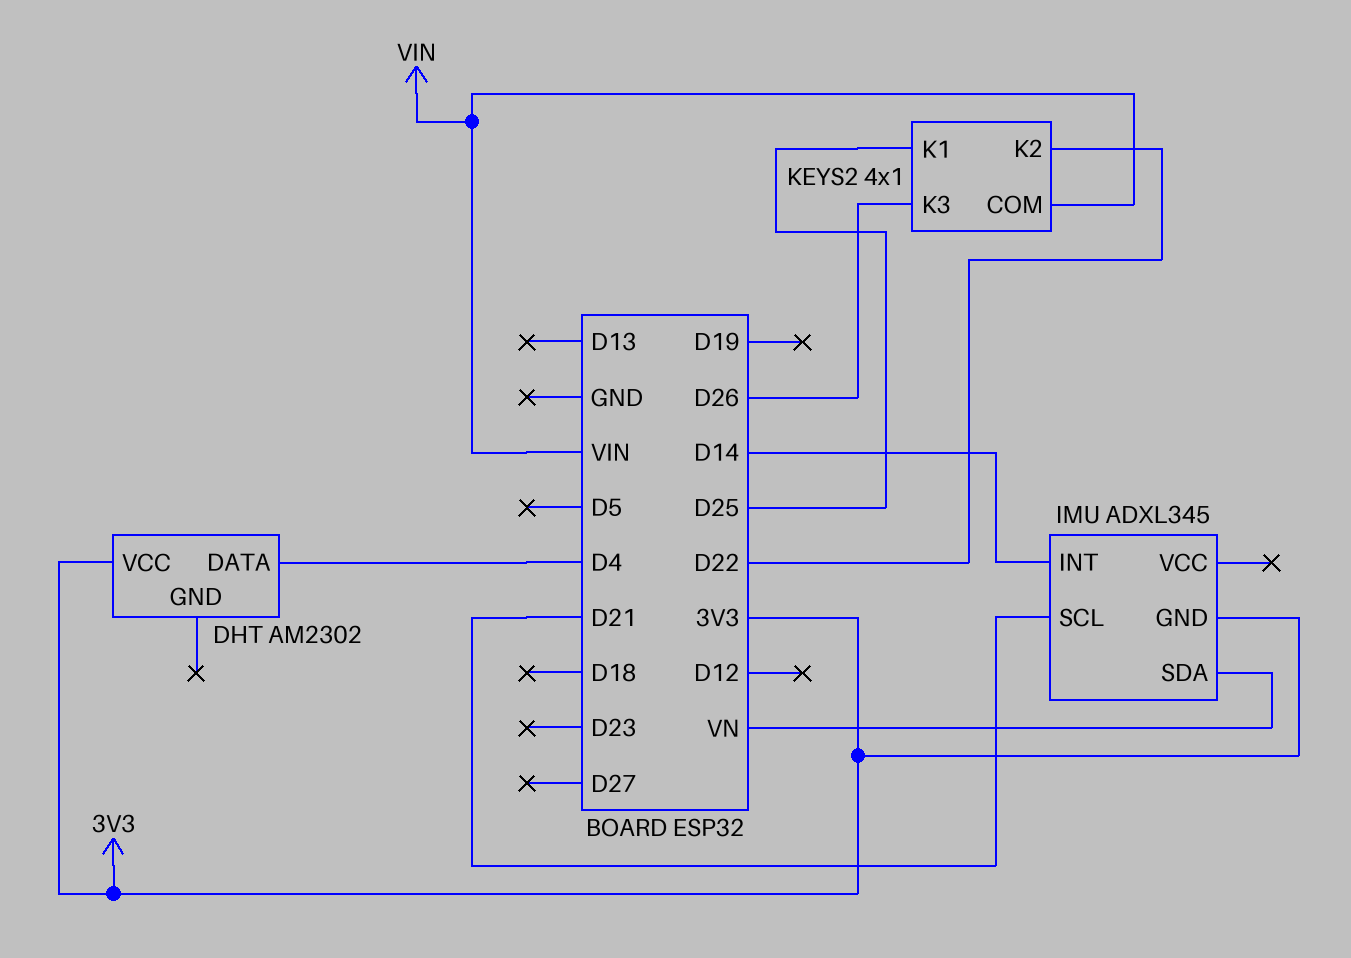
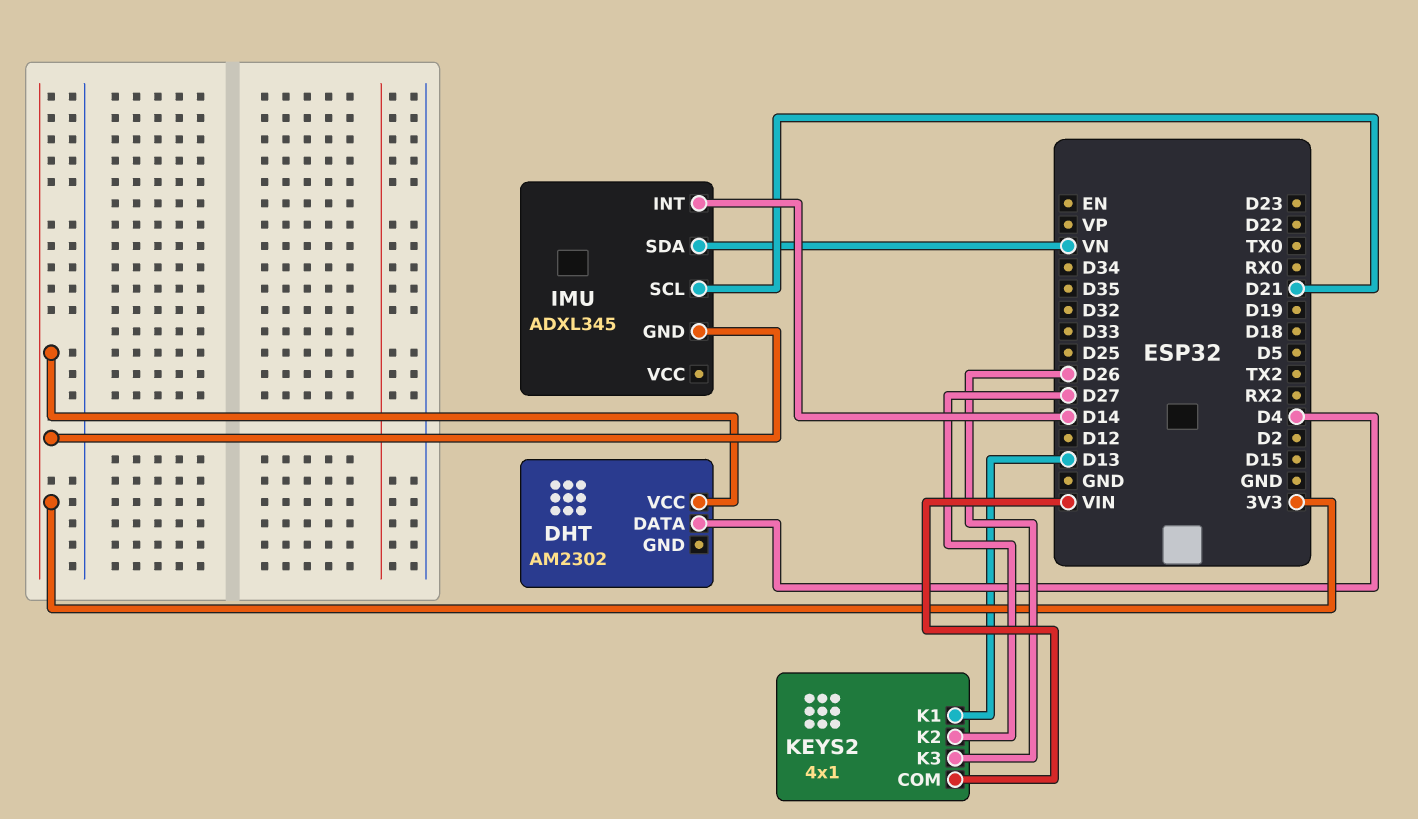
KEYS2 pin K1: D25 -> D13
KEYS2 pin K2: D22 -> D27

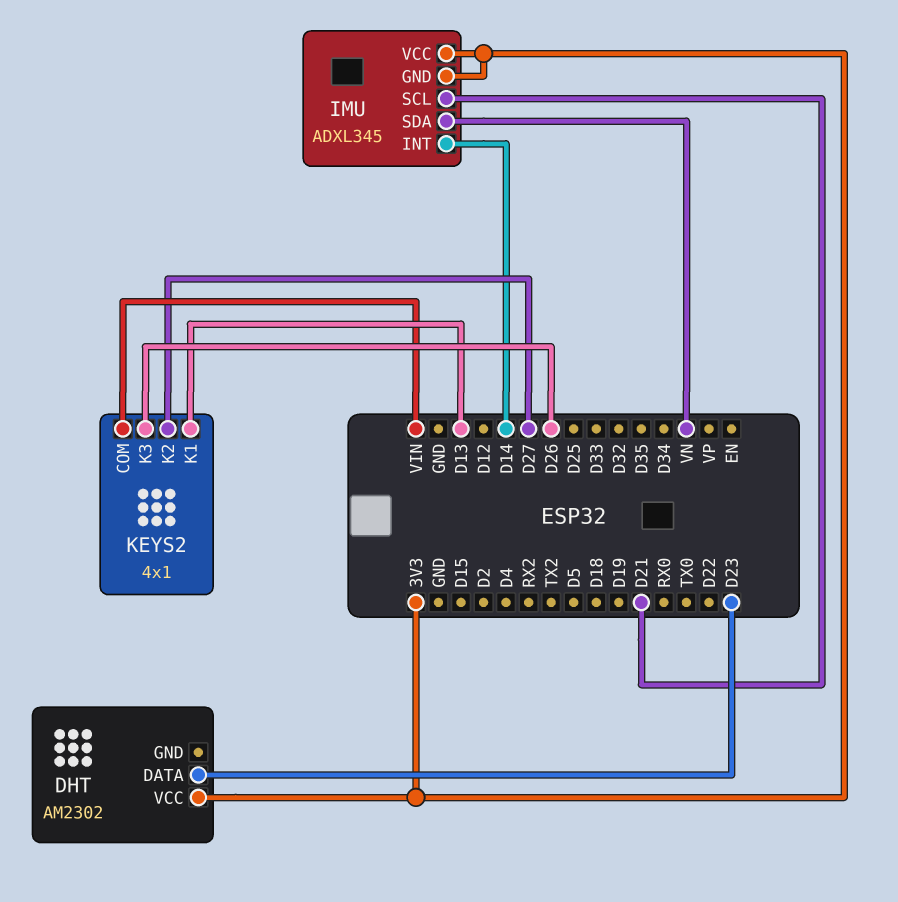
DHT pin DATA: D4 -> D23
IMU pin VCC: none -> 3V3

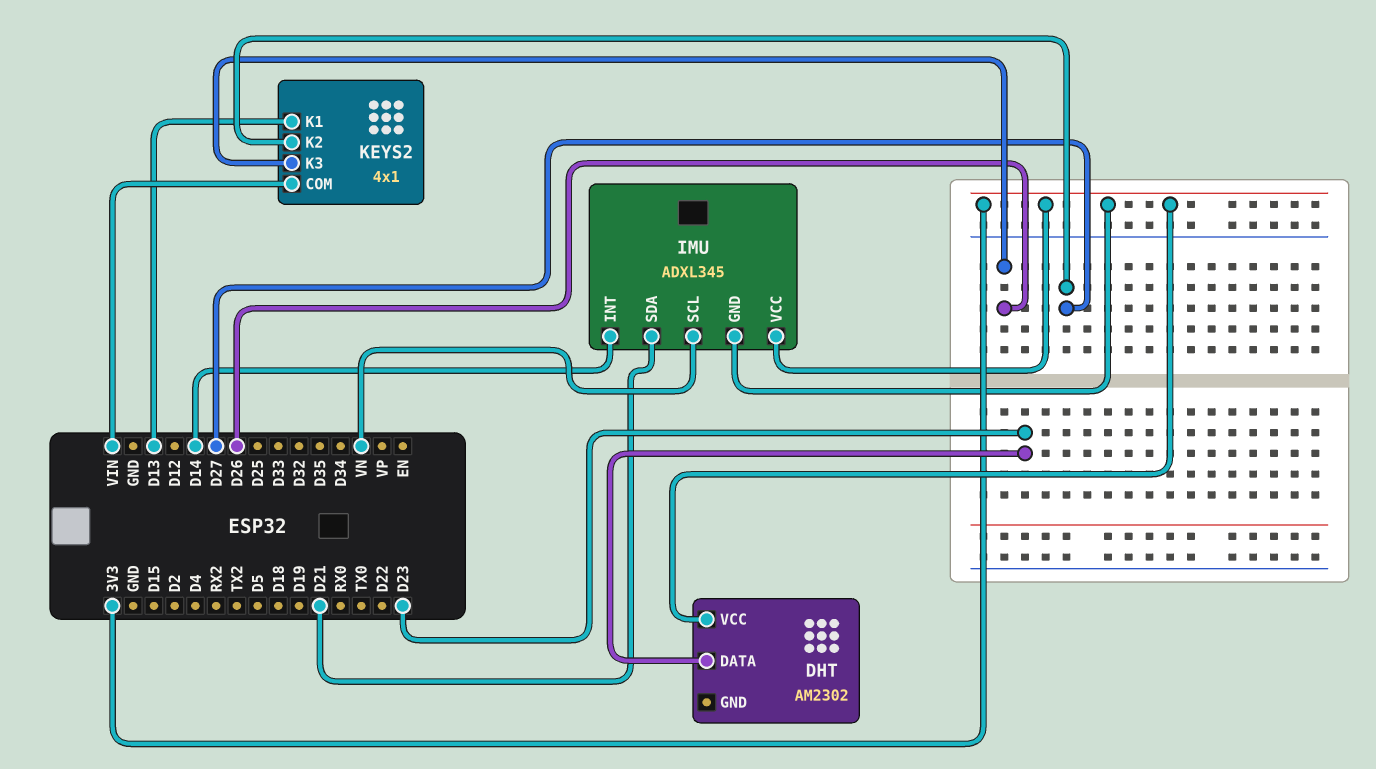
IMU pin SCL: D21 -> VN
IMU pin SDA: VN -> D21

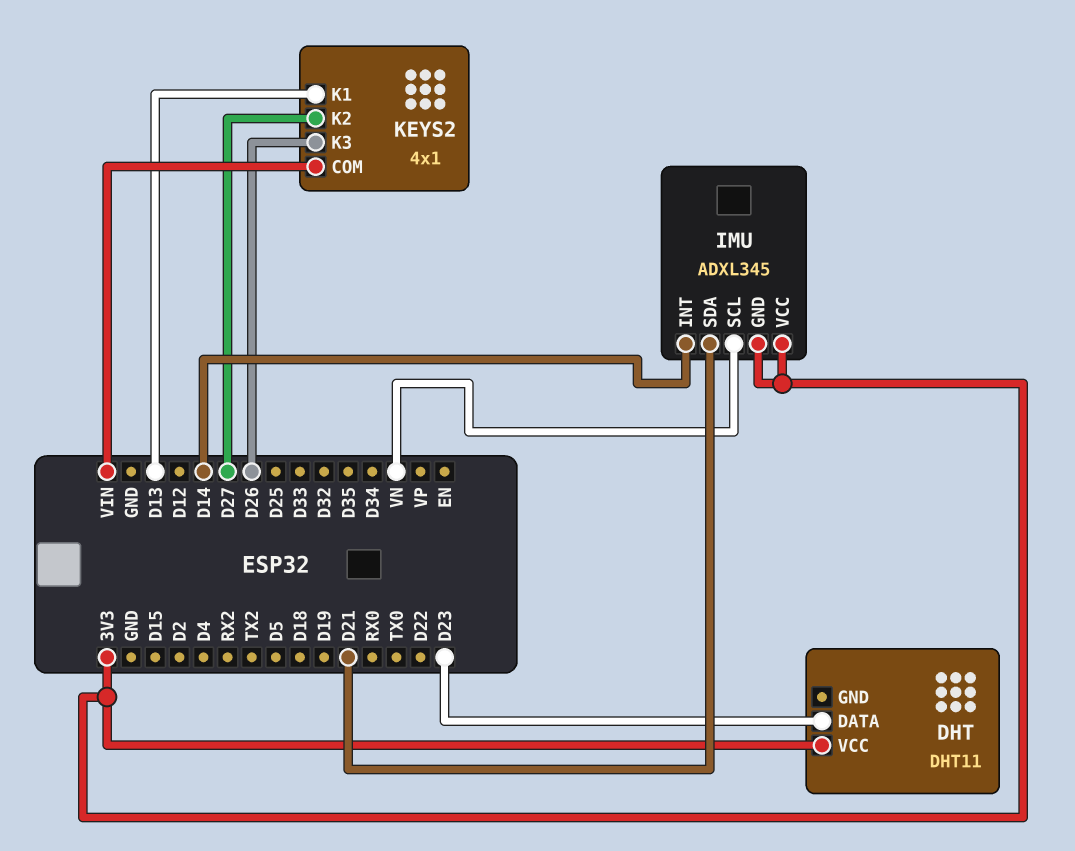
DHT: AM2302 -> DHT11

